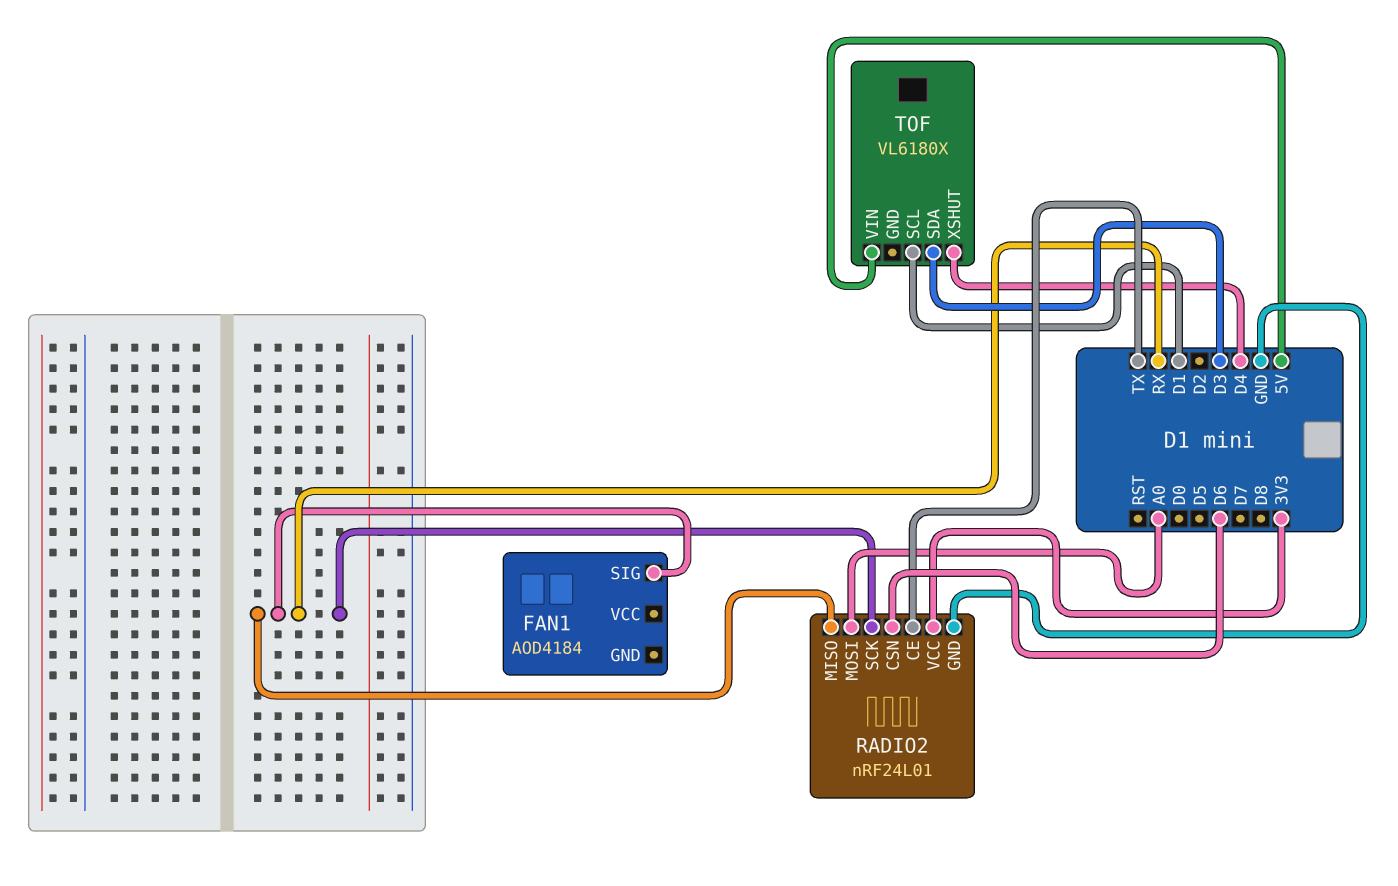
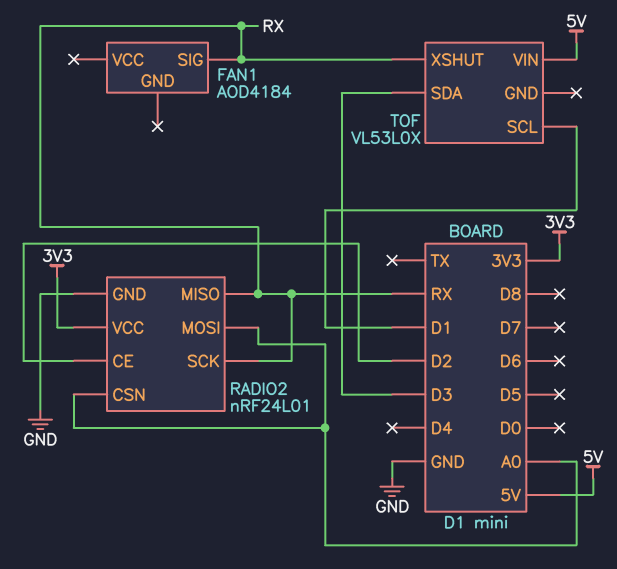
RADIO2 pin CE: TX -> D2
RADIO2 pin CSN: D6 -> A0
TOF: VL6180X -> VL53L0X
TOF pin XSHUT: D4 -> RX

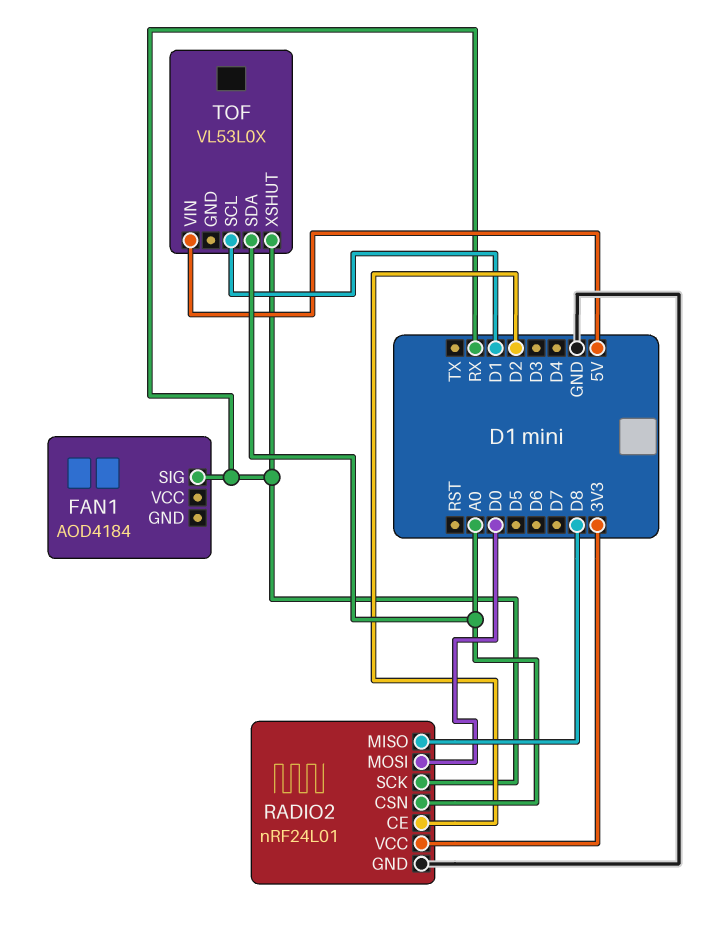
RADIO2 pin MISO: RX -> D8
RADIO2 pin MOSI: A0 -> D0
TOF pin SDA: D3 -> A0

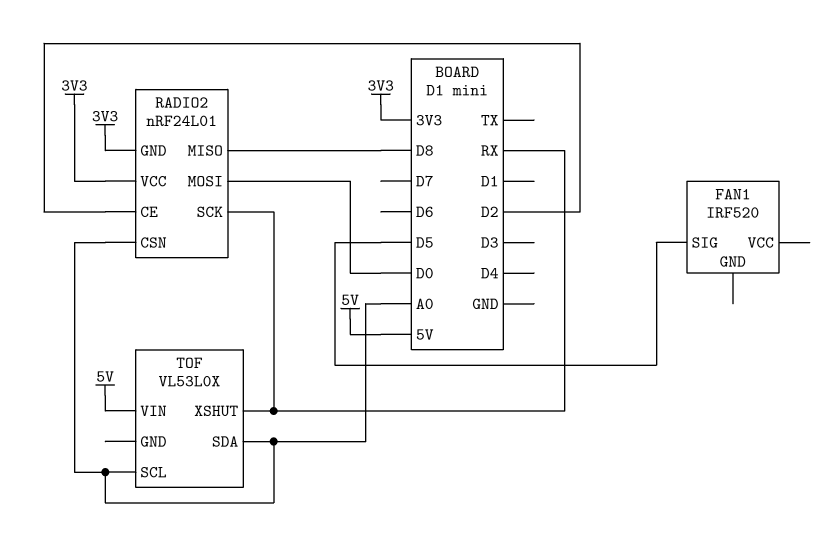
FAN1: AOD4184 -> IRF520
FAN1 pin SIG: RX -> D5
RADIO2 pin GND: GND -> 3V3
TOF pin SCL: D1 -> A0

